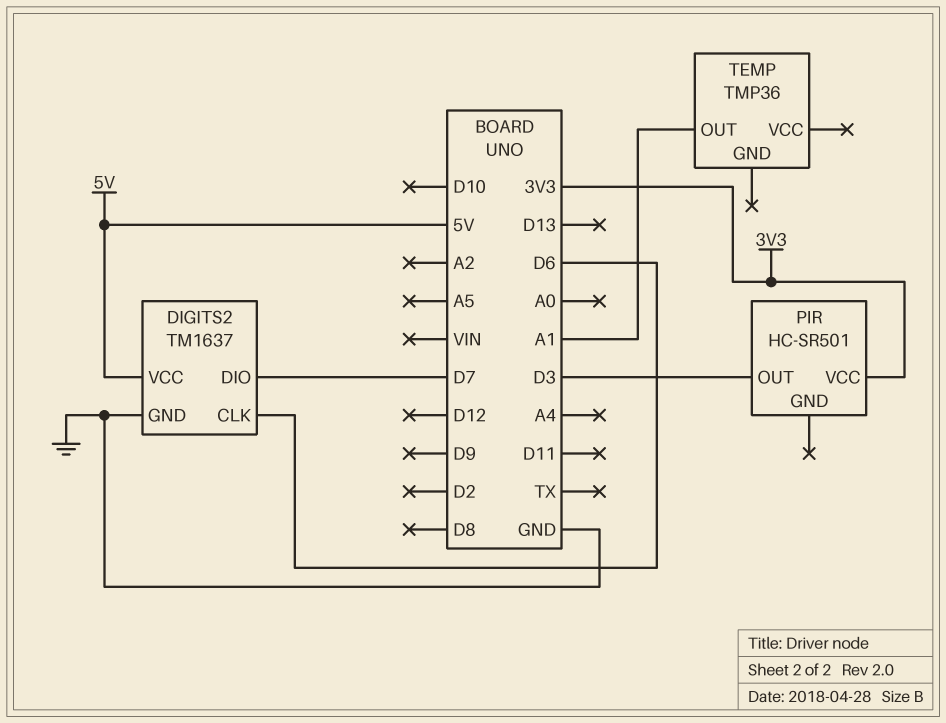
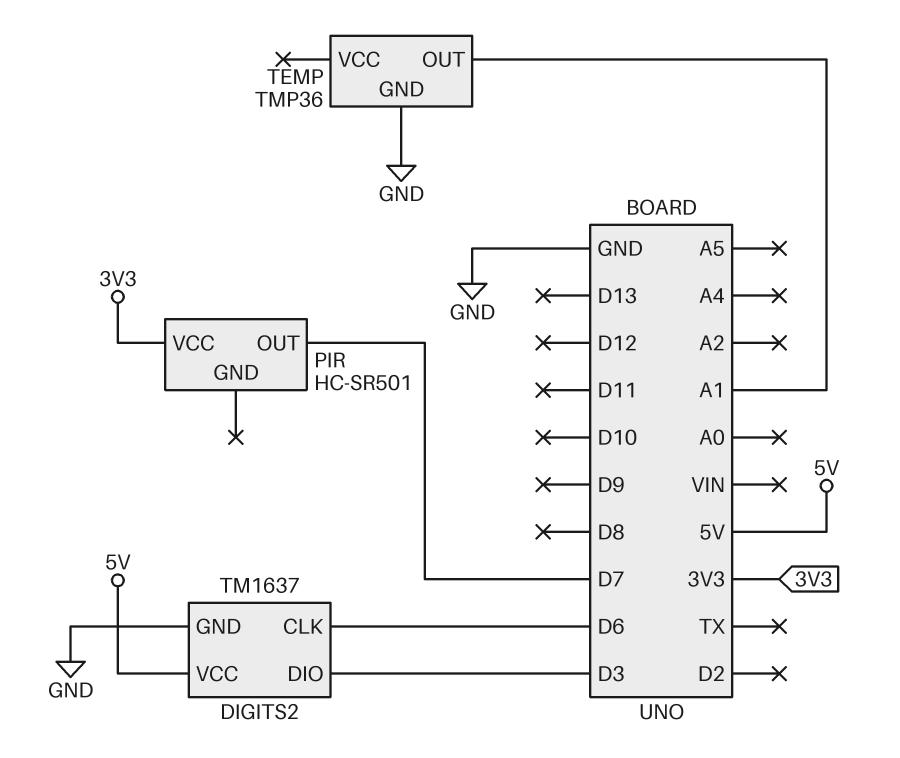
DIGITS2 pin DIO: D7 -> D3
PIR pin OUT: D3 -> D7
TEMP pin GND: none -> GND

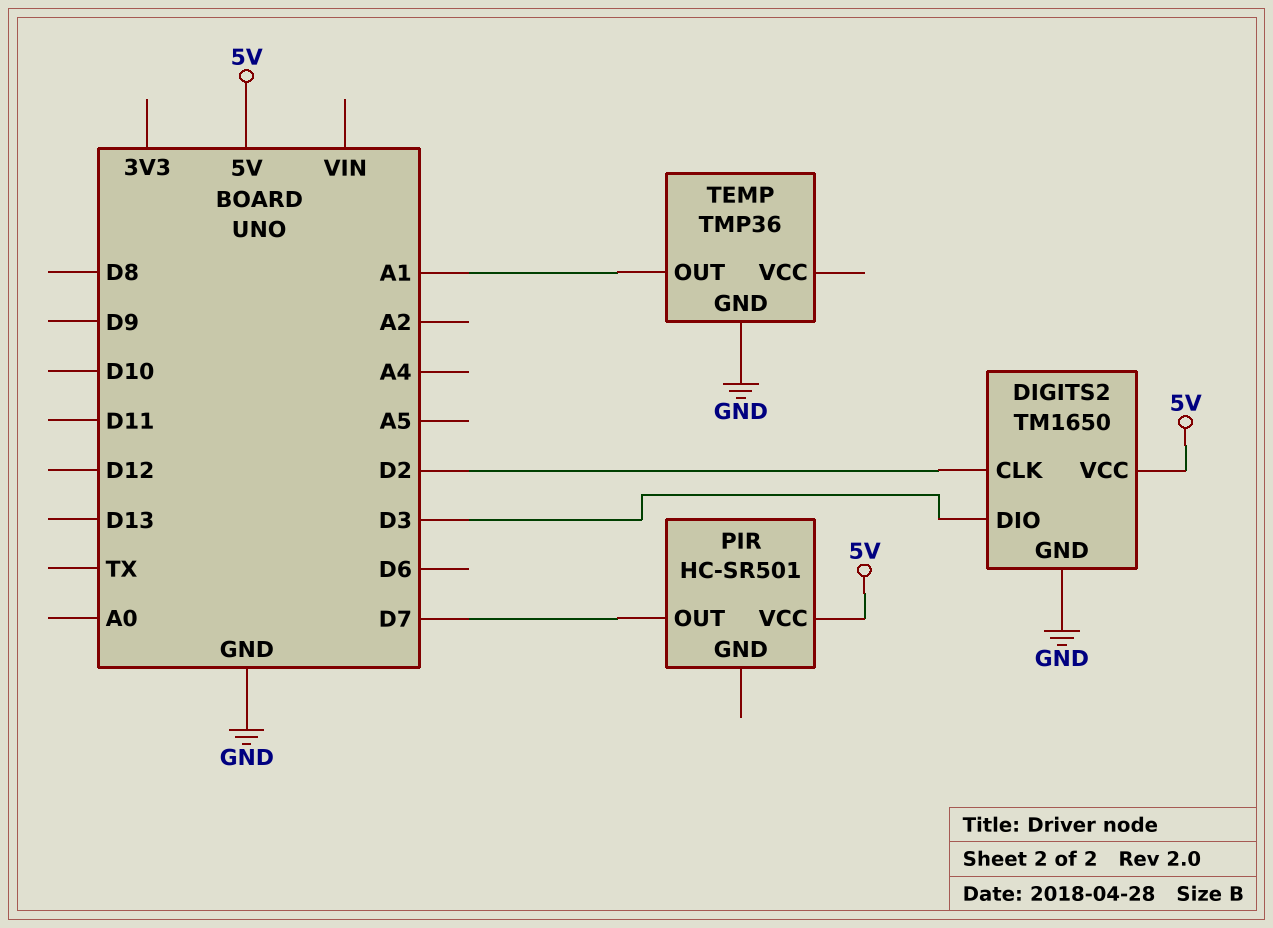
DIGITS2: TM1637 -> TM1650
DIGITS2 pin CLK: D6 -> D2
PIR pin VCC: 3V3 -> 5V

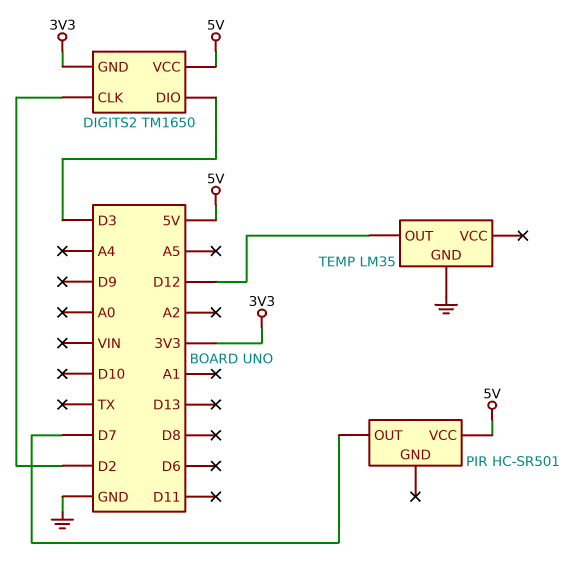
DIGITS2 pin GND: GND -> 3V3
TEMP: TMP36 -> LM35
TEMP pin OUT: A1 -> D12

